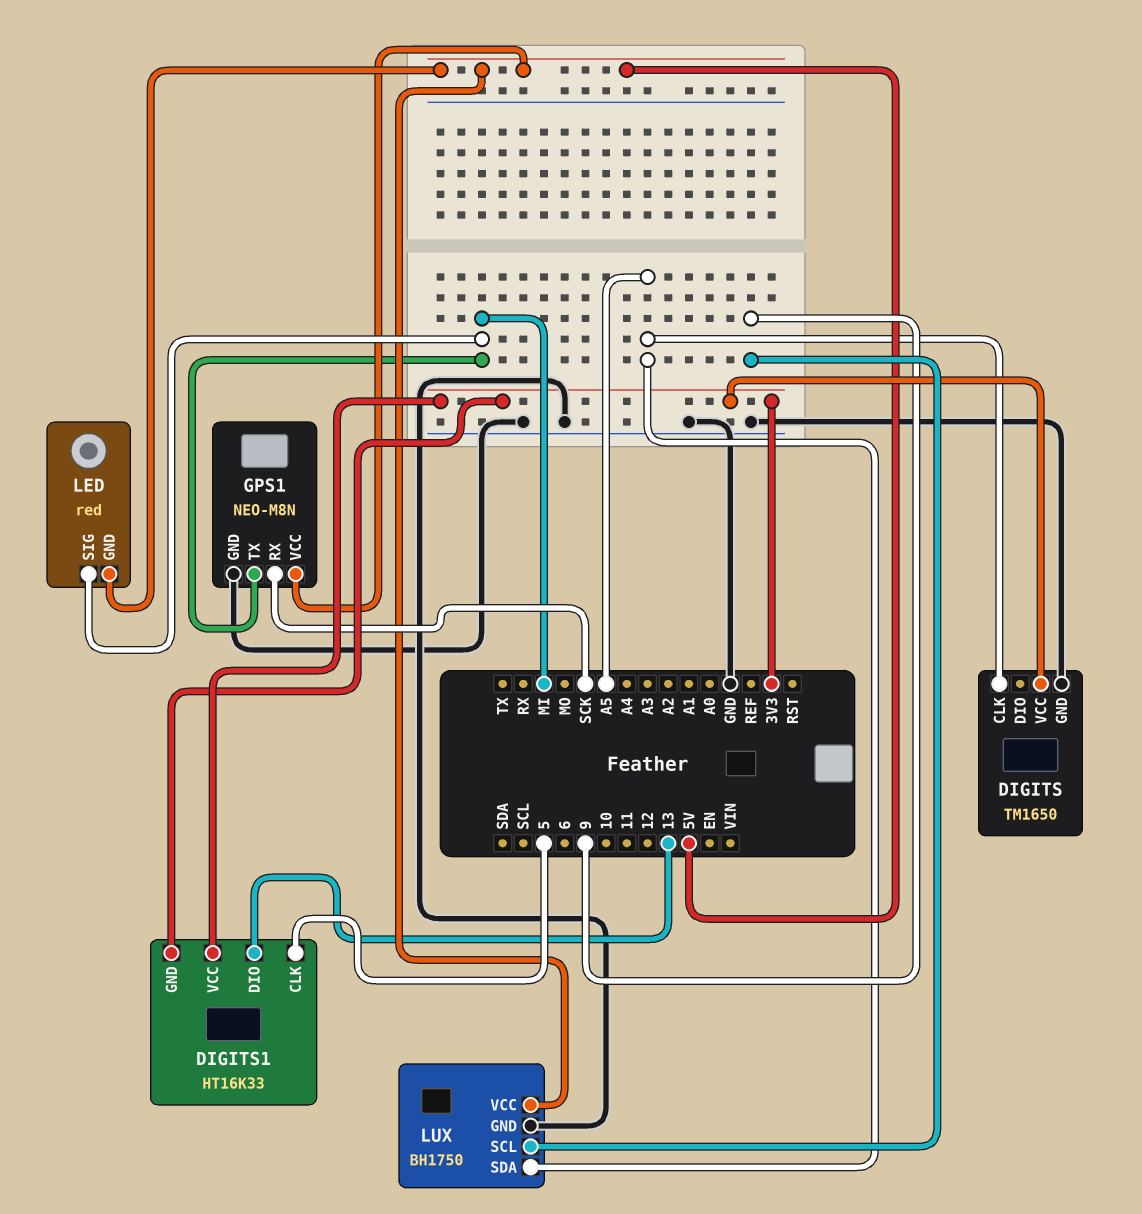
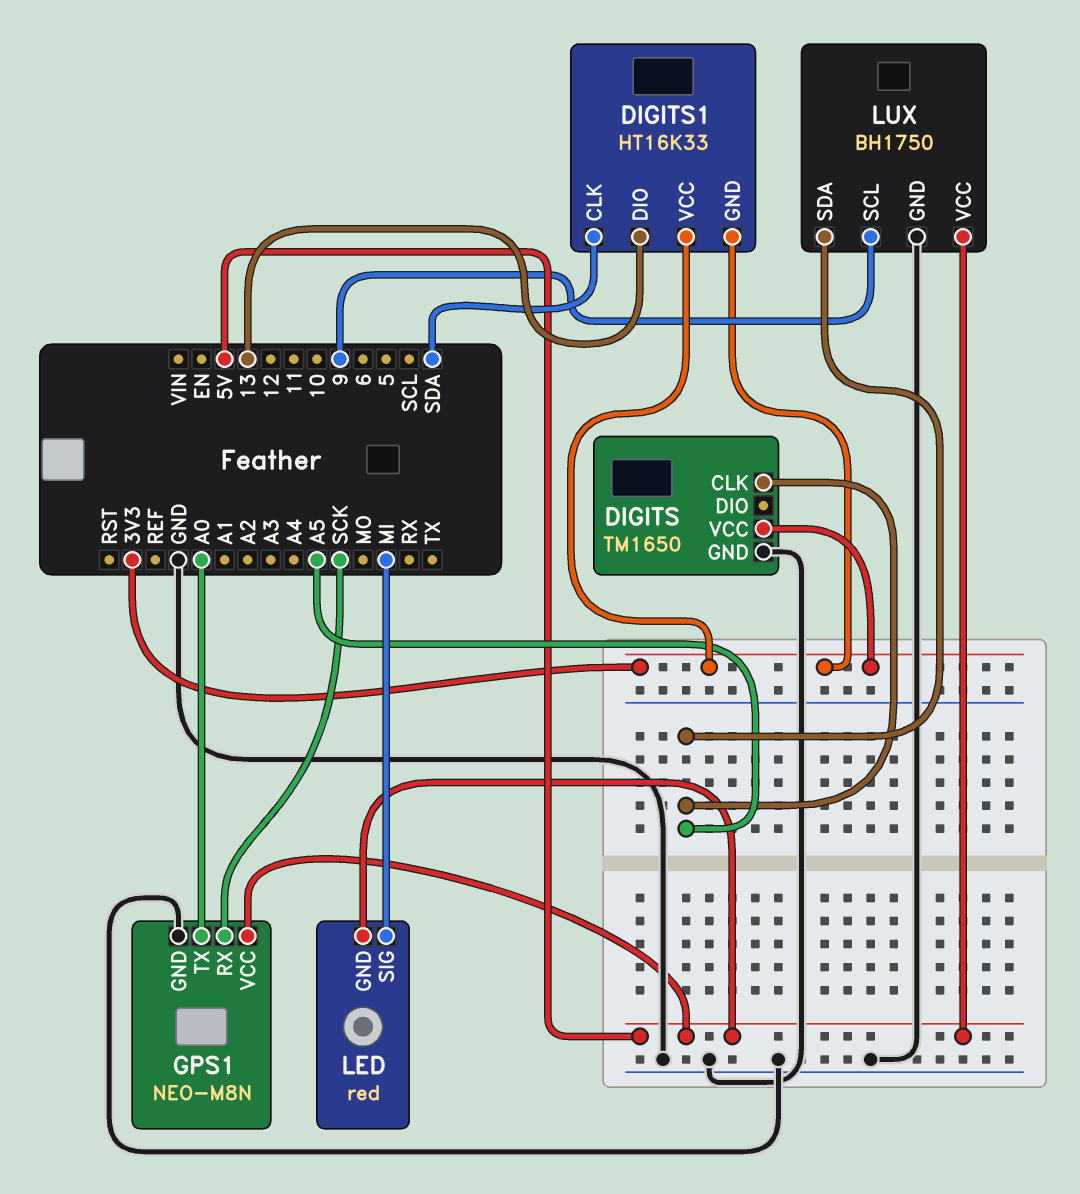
DIGITS1 pin CLK: 5 -> SDA
GPS1 pin TX: MI -> A0

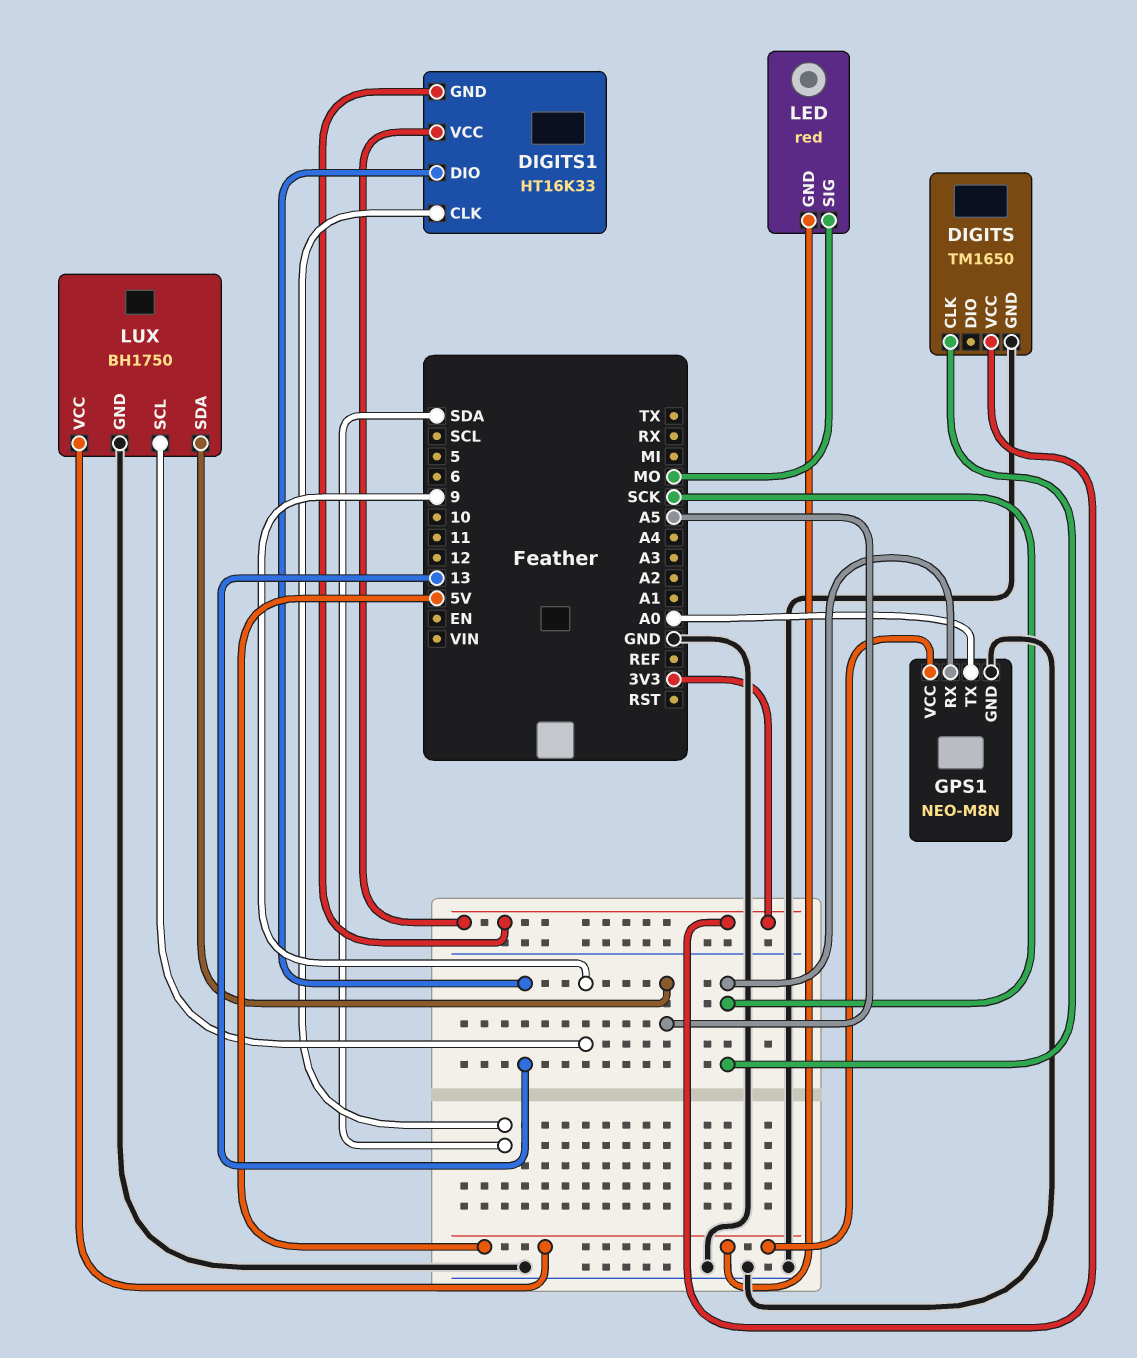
DIGITS pin CLK: A5 -> SCK
LED pin SIG: MI -> MO

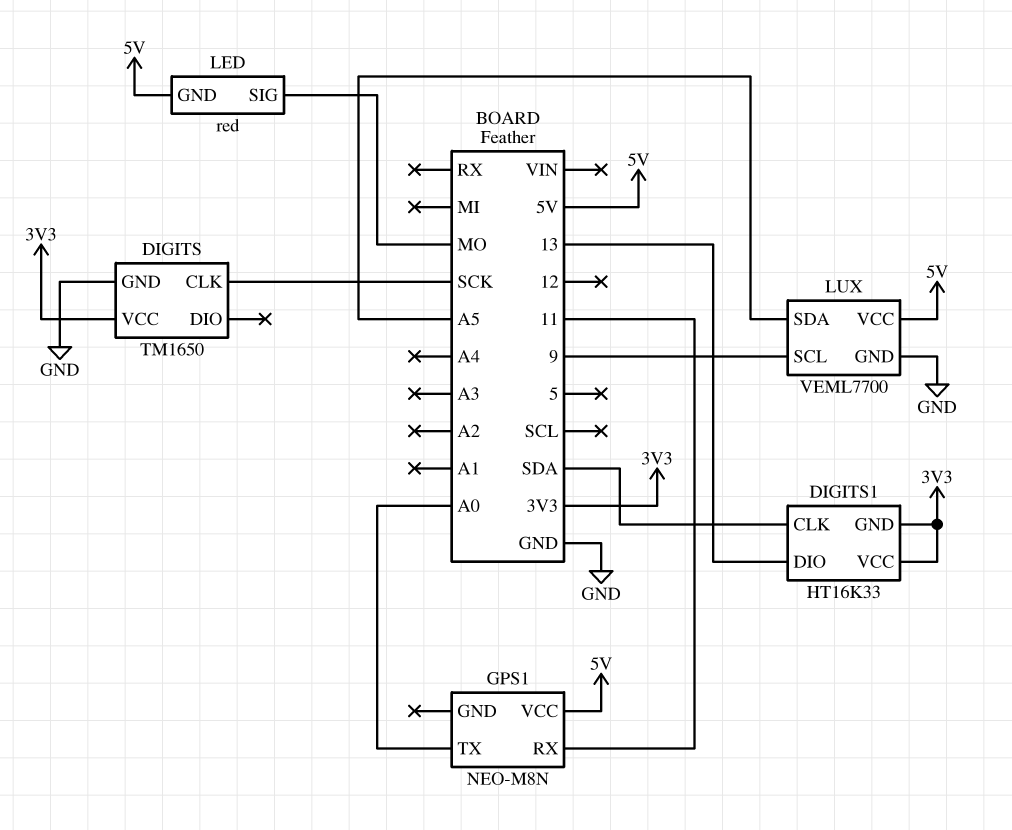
GPS1 pin GND: GND -> none
GPS1 pin RX: SCK -> 11
LUX: BH1750 -> VEML7700

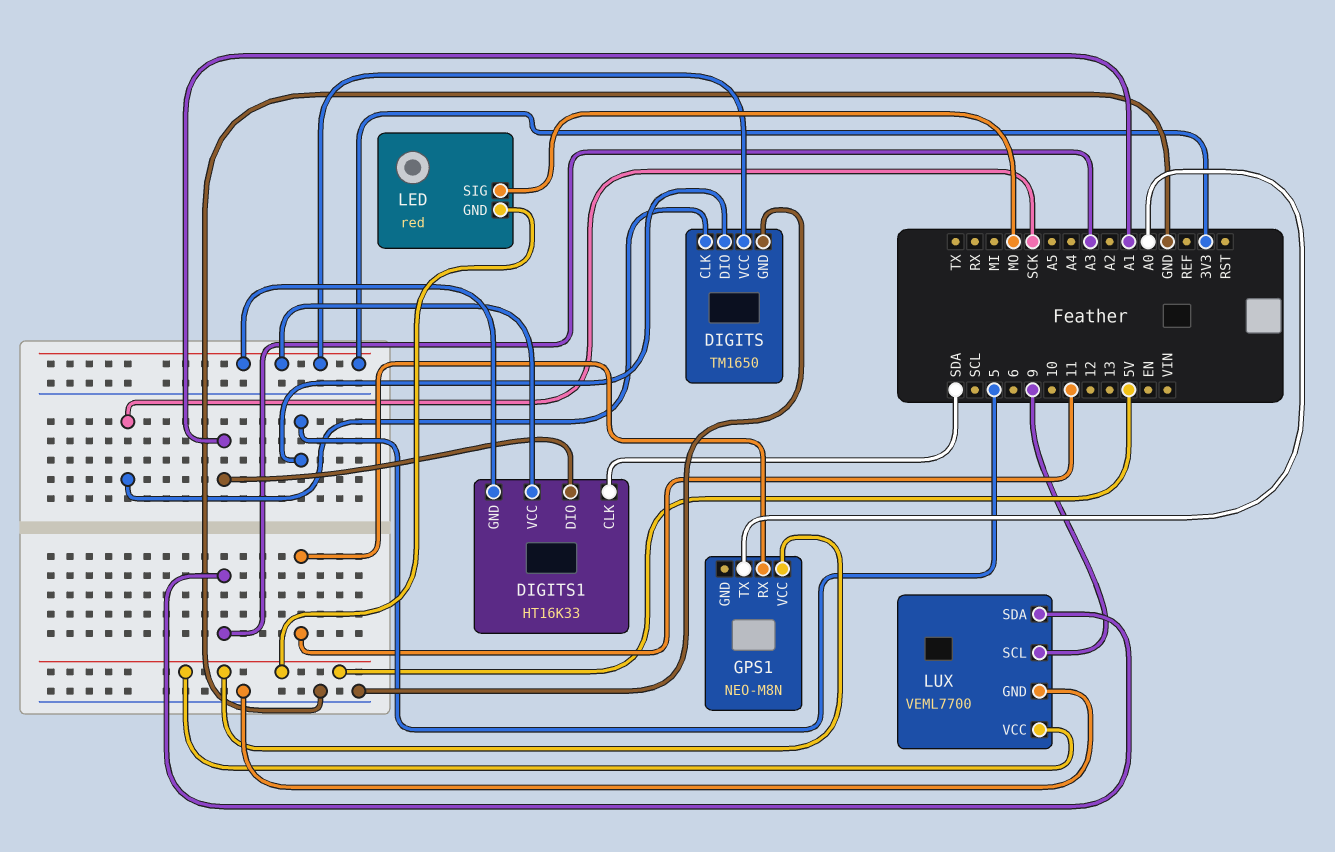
DIGITS pin DIO: none -> 5
DIGITS1 pin DIO: 13 -> A1
LUX pin SDA: A5 -> A3

